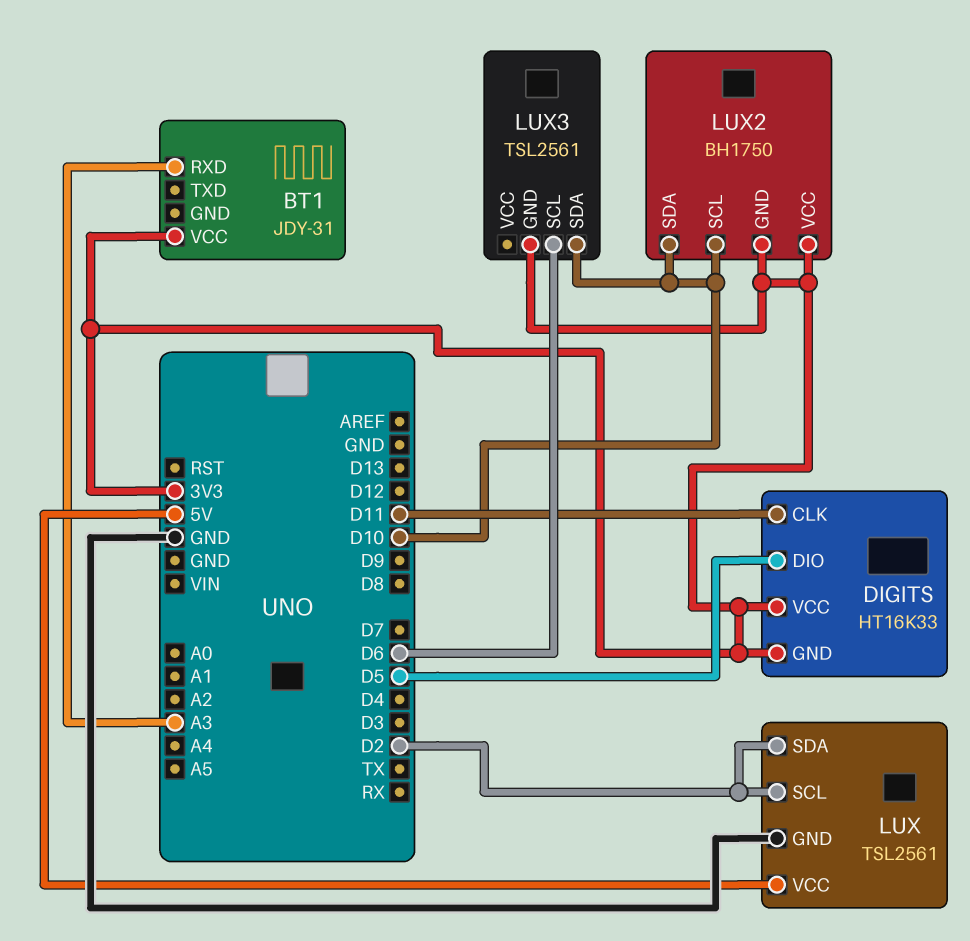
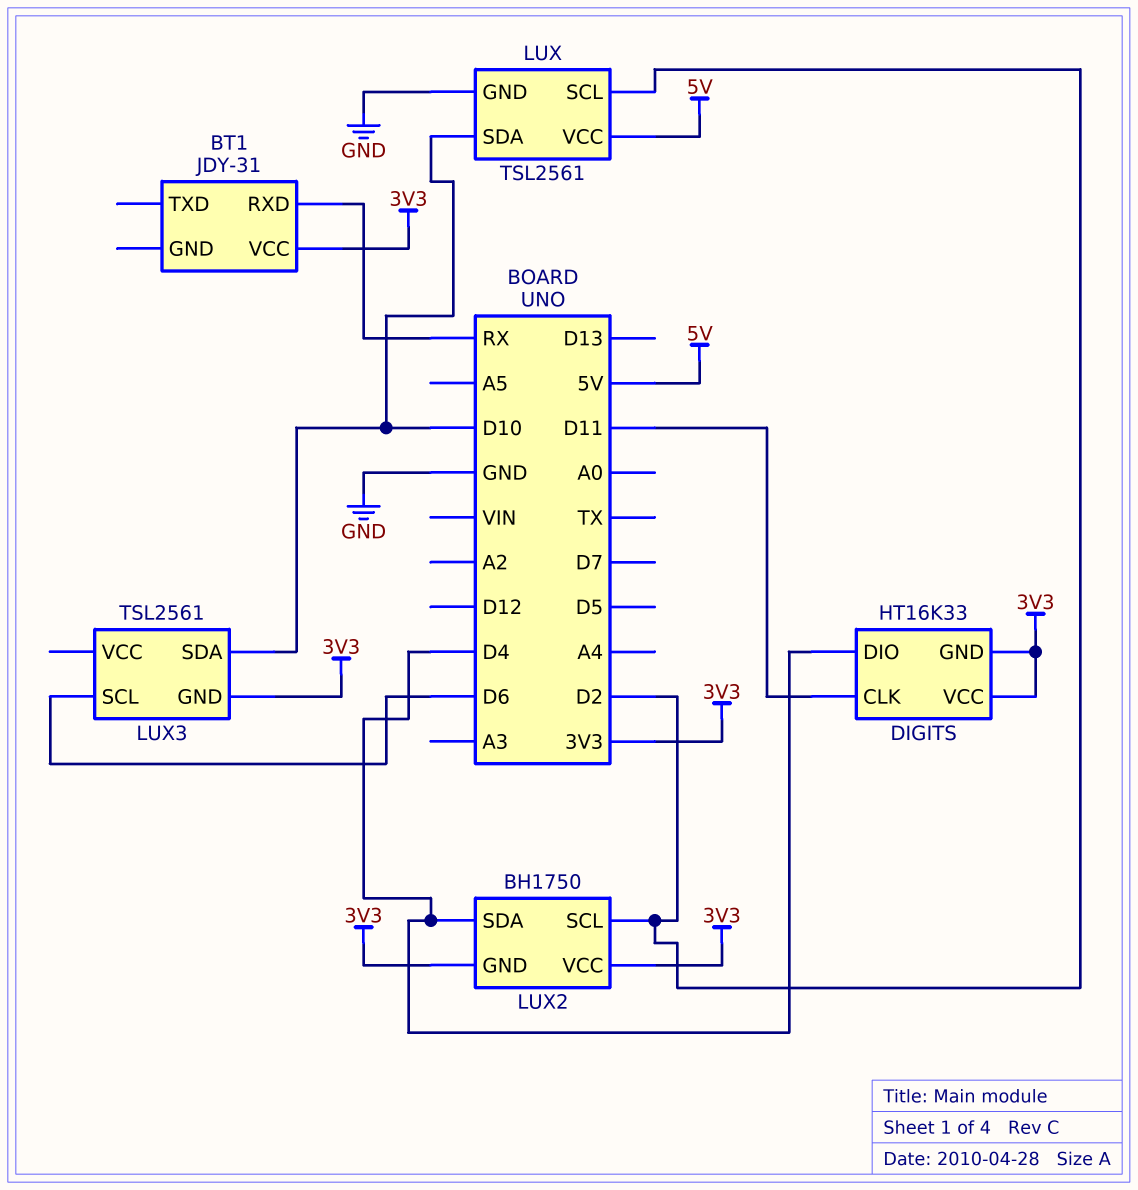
BT1 pin RXD: A3 -> RX
DIGITS pin DIO: D5 -> D4
LUX pin SDA: D2 -> D10
LUX2 pin SCL: D10 -> D2
LUX2 pin SDA: D10 -> D4

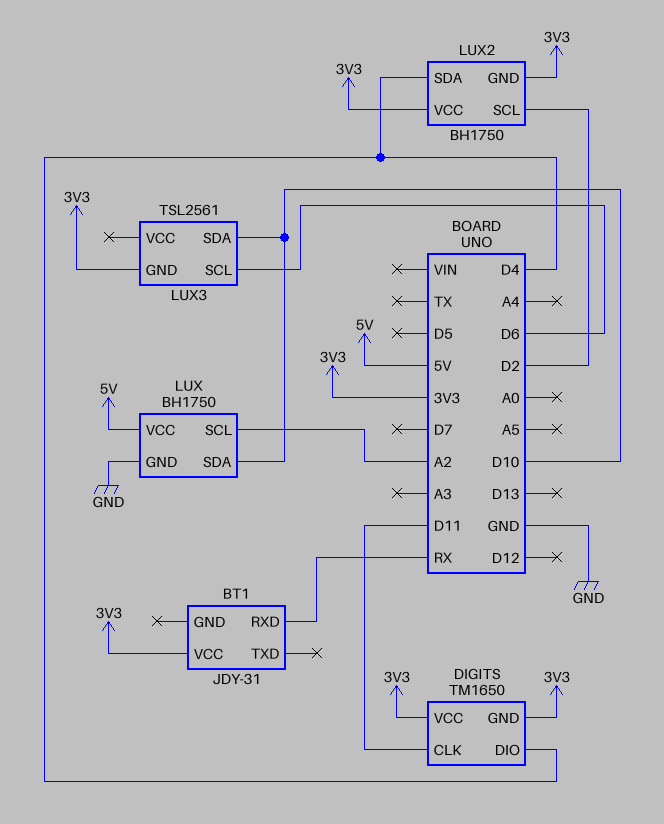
DIGITS: HT16K33 -> TM1650
LUX: TSL2561 -> BH1750
LUX pin SCL: D2 -> A2

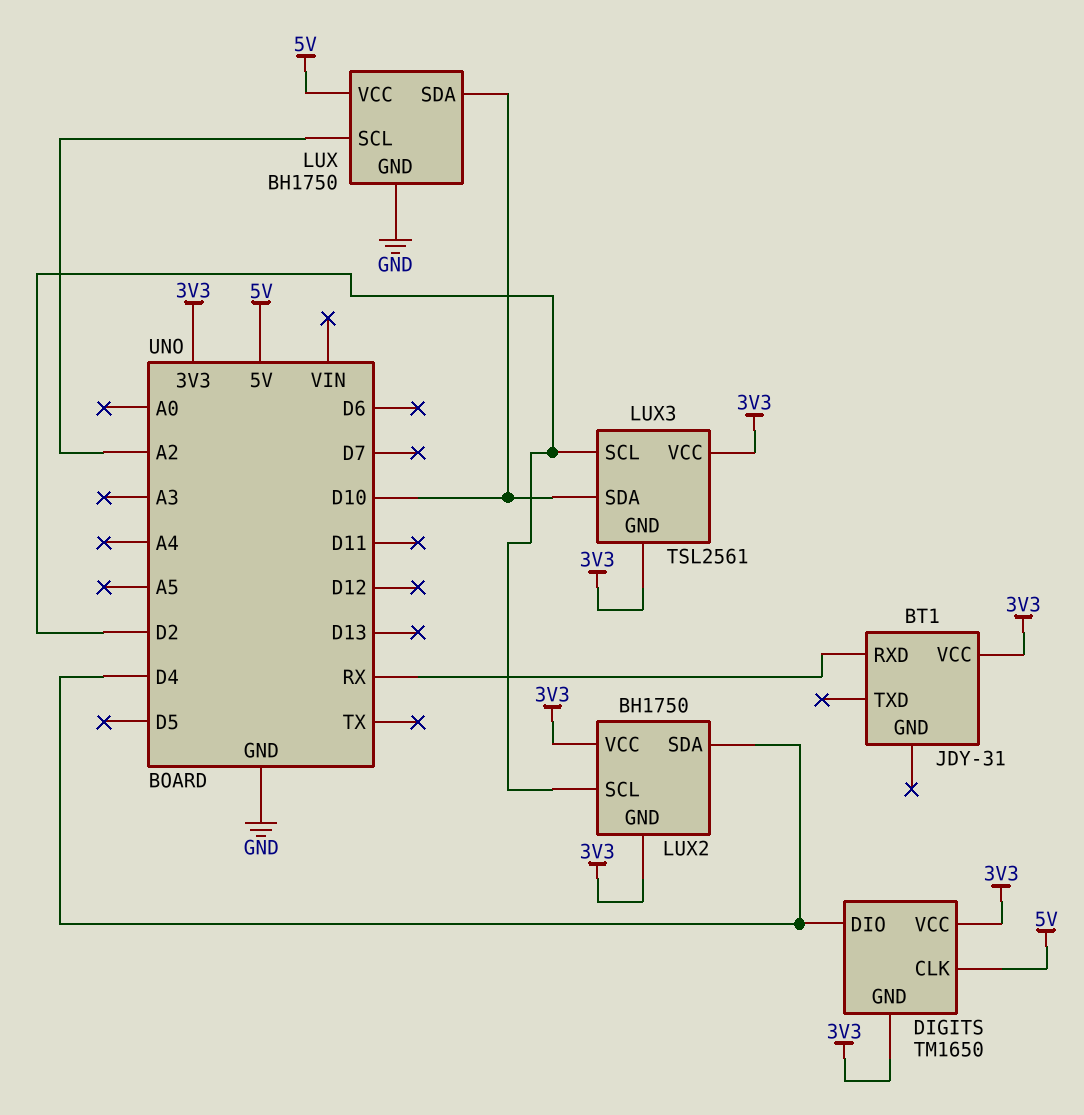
DIGITS pin CLK: D11 -> 5V
LUX3 pin SCL: D6 -> D2
LUX3 pin VCC: none -> 3V3

